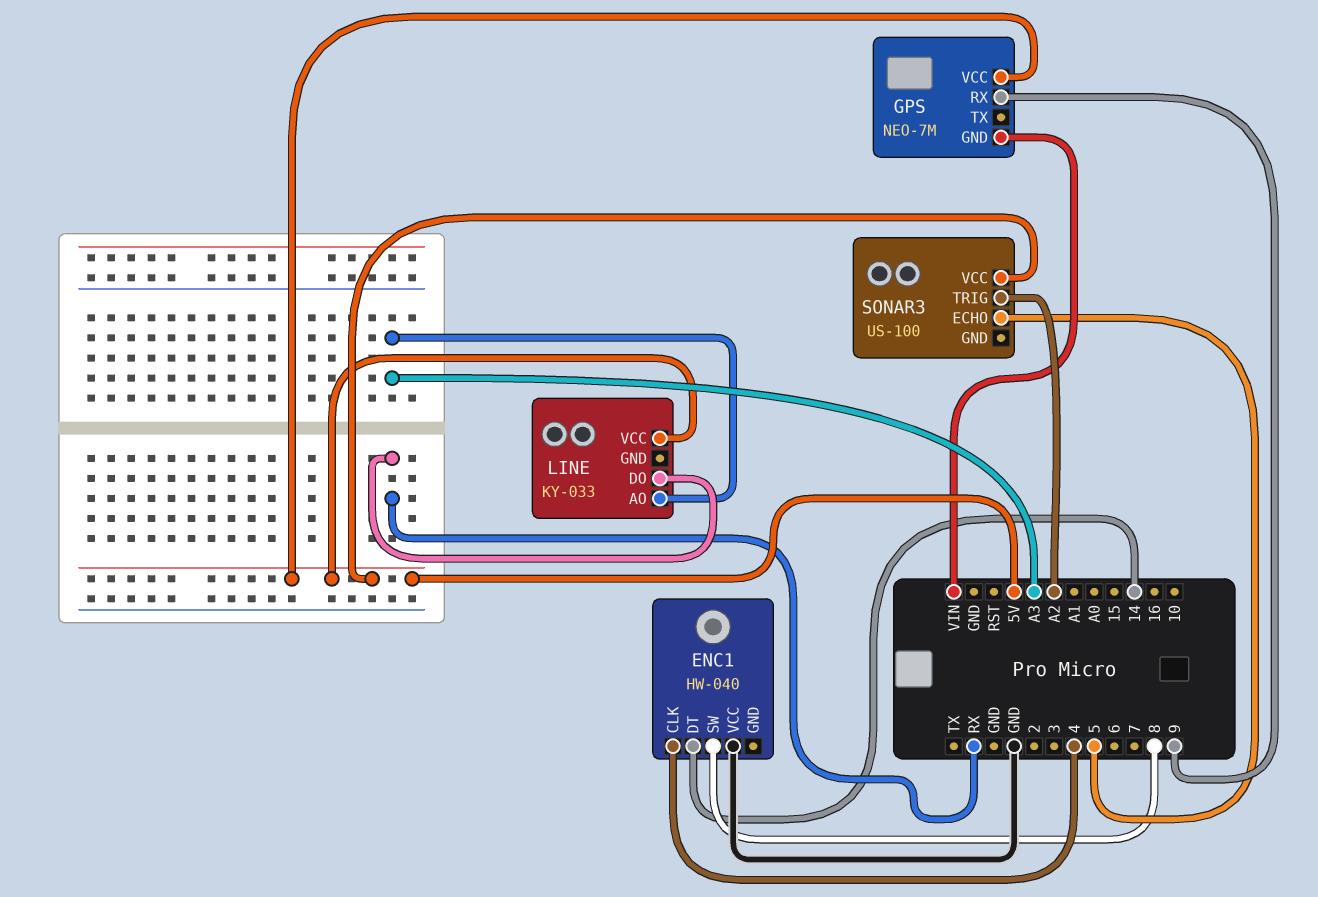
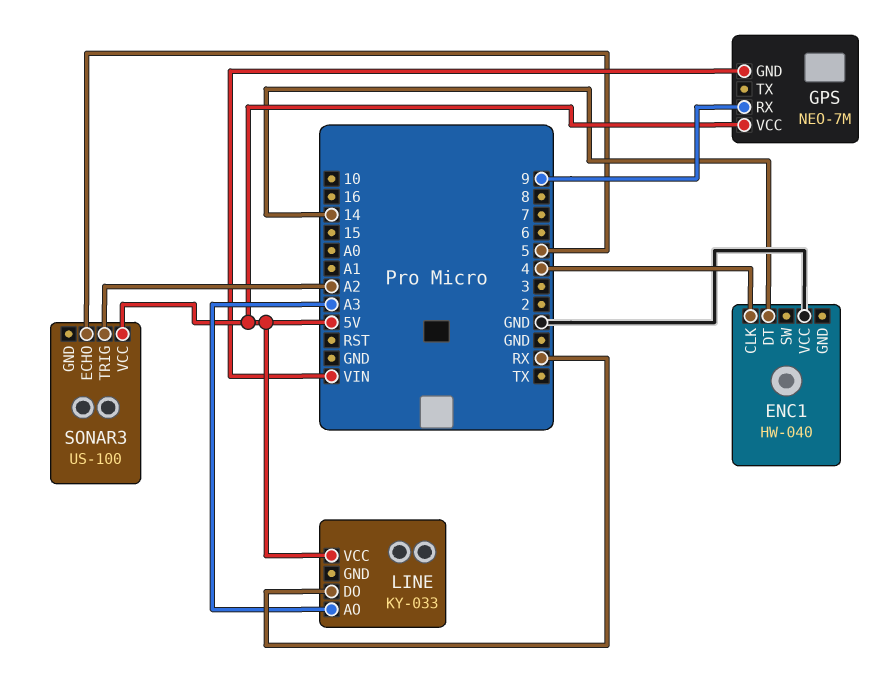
ENC1 pin SW: 8 -> none

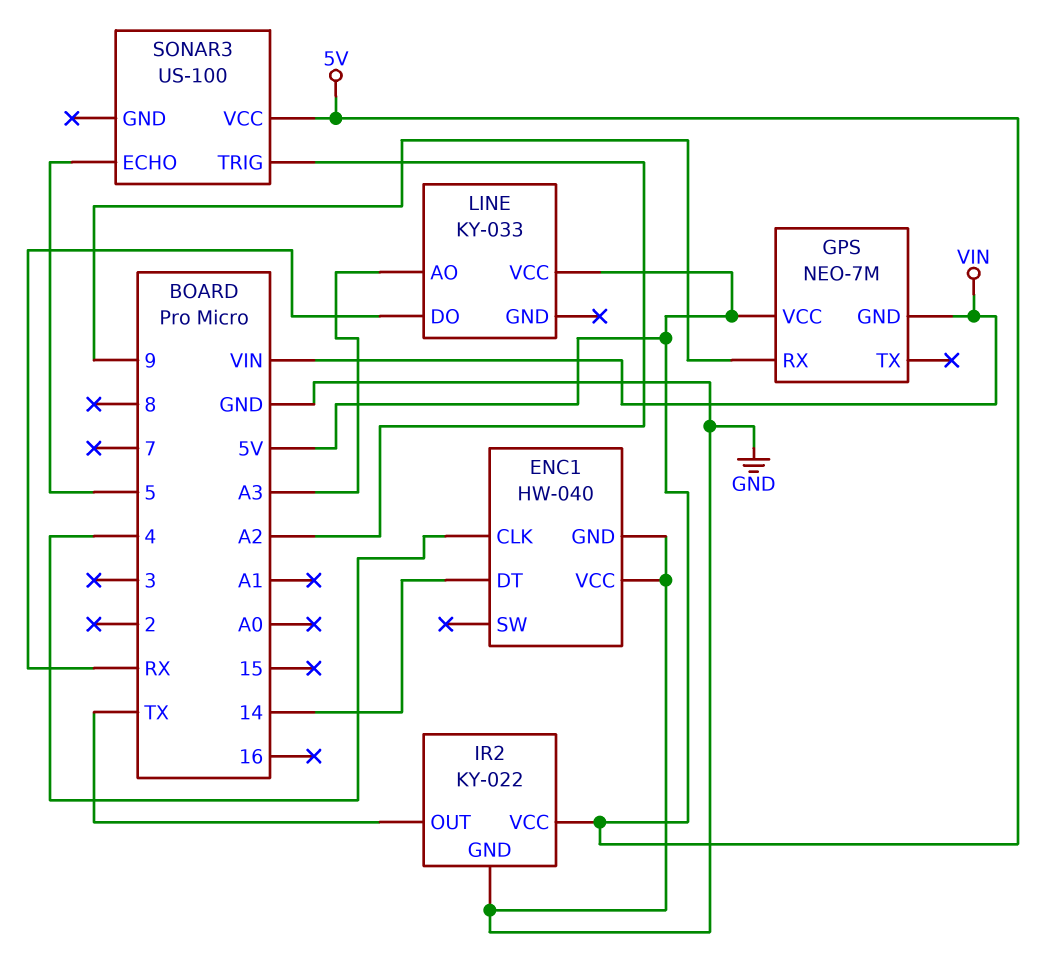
ENC1 pin GND: none -> GND
IR2: none -> KY-022
IR2 pin GND: none -> GND
IR2 pin OUT: none -> TX
IR2 pin VCC: none -> 5V

